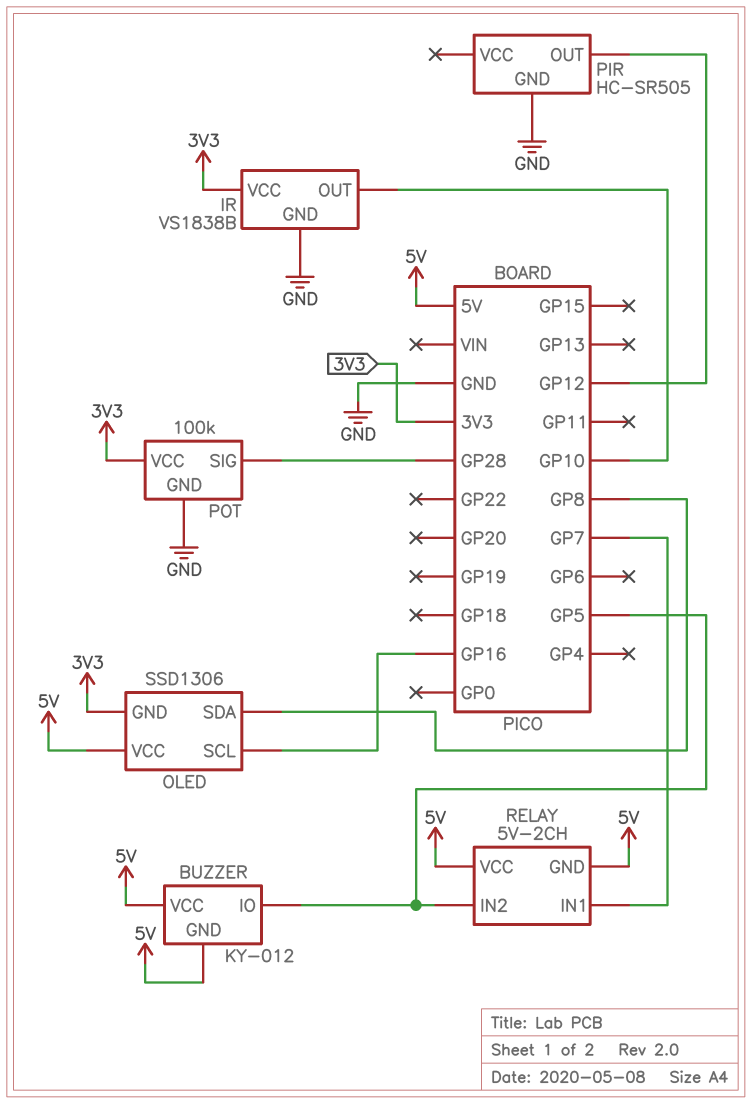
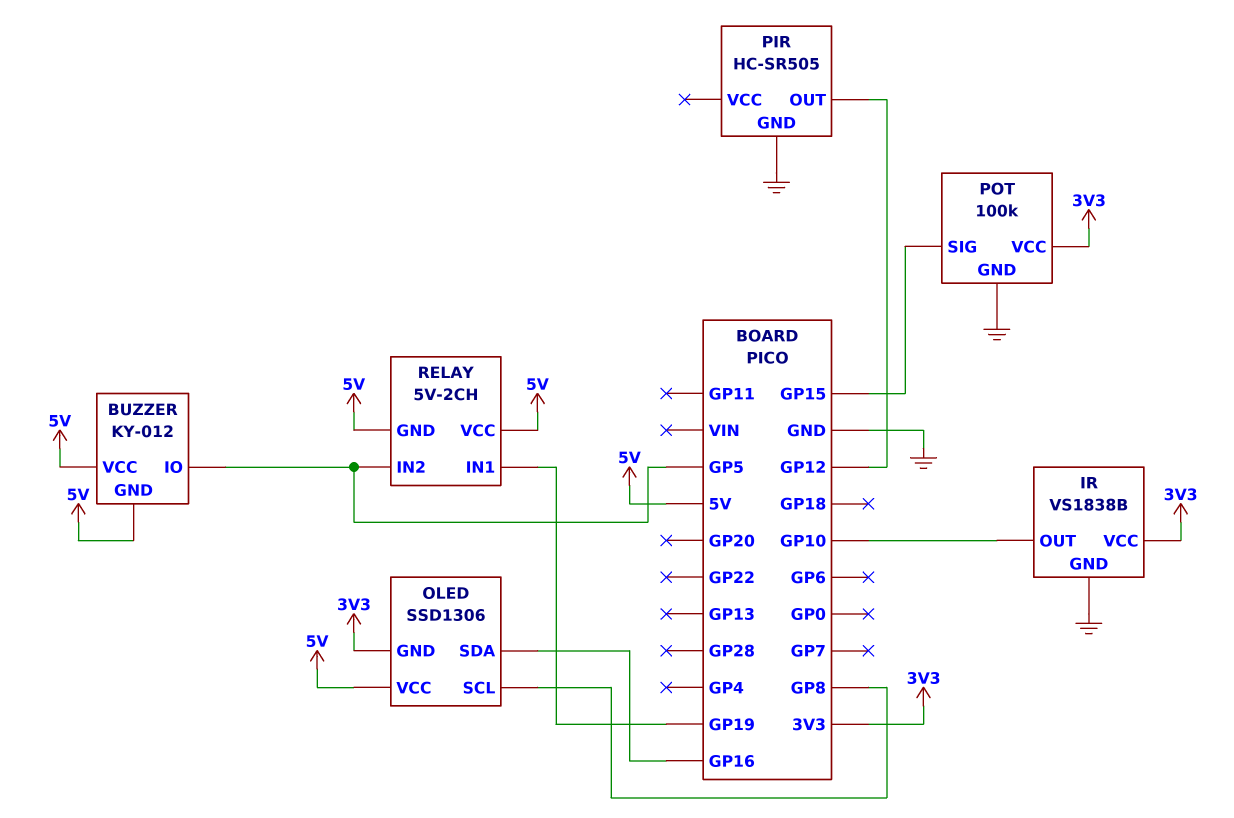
OLED pin SCL: GP16 -> GP8
OLED pin SDA: GP8 -> GP16
POT pin SIG: GP28 -> GP15
RELAY pin IN1: GP7 -> GP19

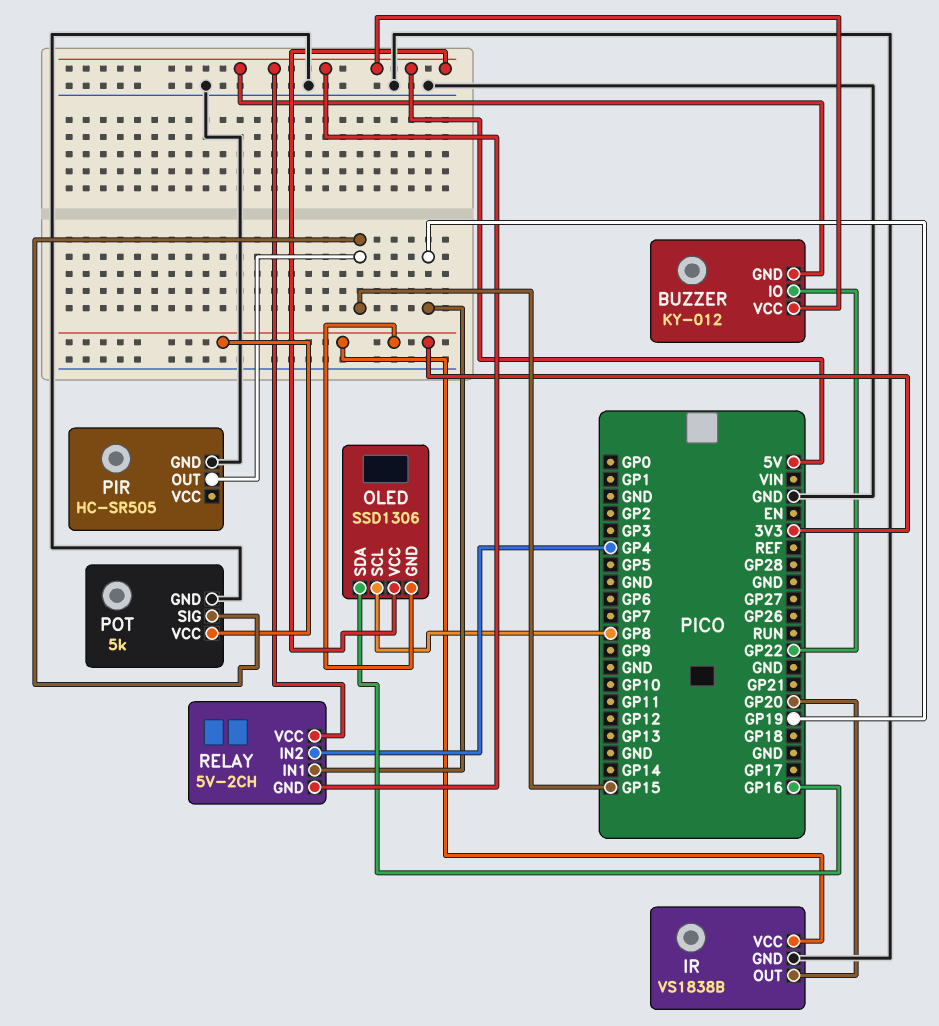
BUZZER pin IO: GP5 -> GP22
IR pin OUT: GP10 -> GP20
PIR pin OUT: GP12 -> GP15
POT: 100k -> 5k
RELAY pin IN2: GP5 -> GP4

